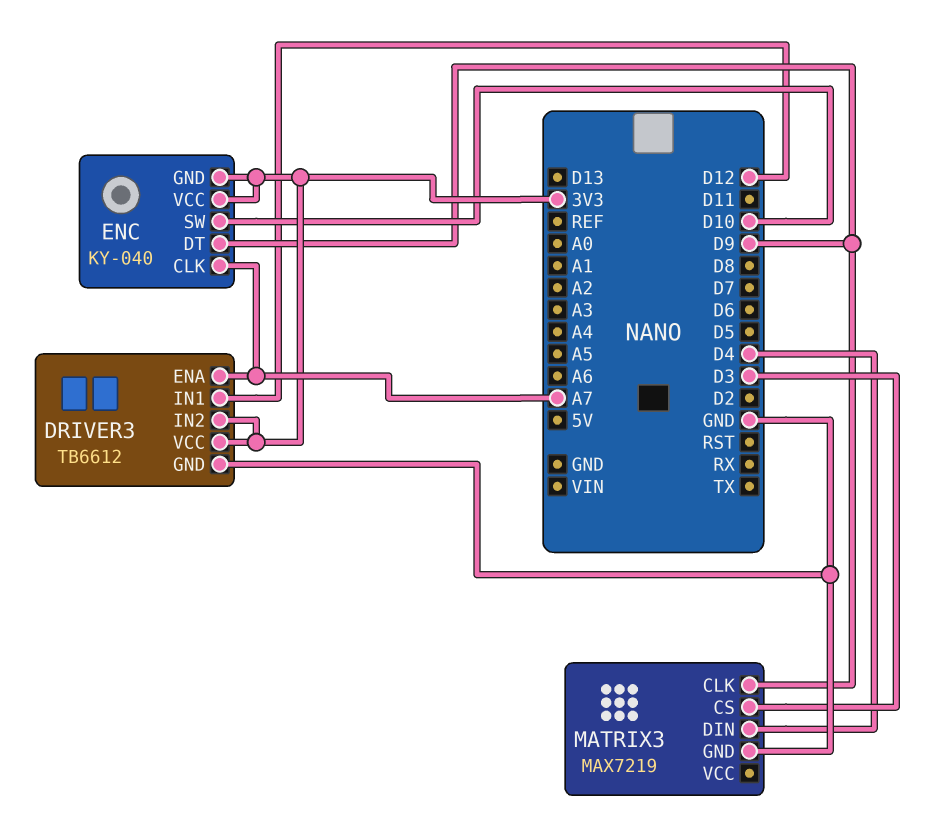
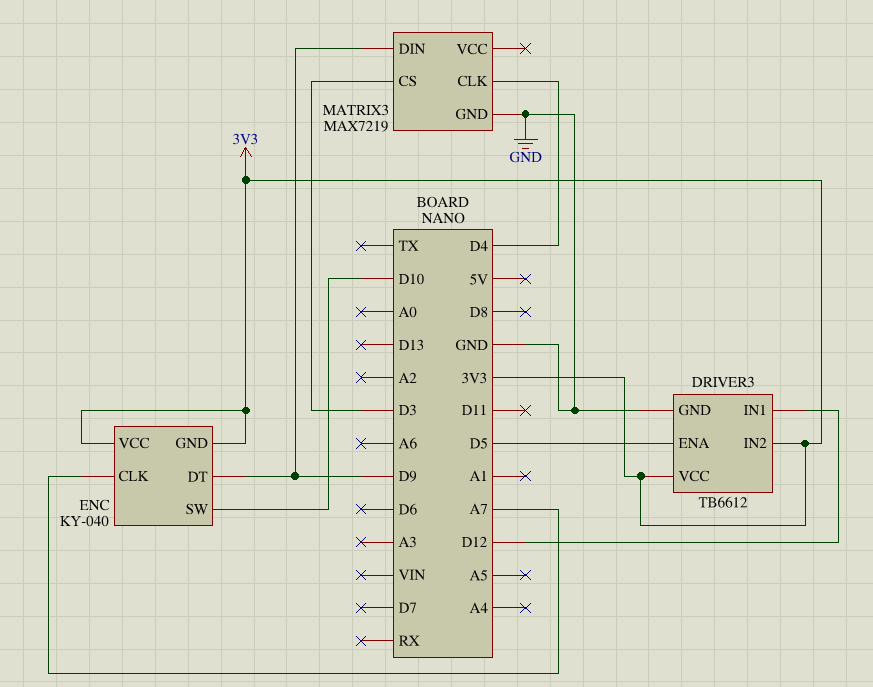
DRIVER3 pin ENA: A7 -> D5
MATRIX3 pin CLK: D9 -> D4
MATRIX3 pin DIN: D4 -> D9

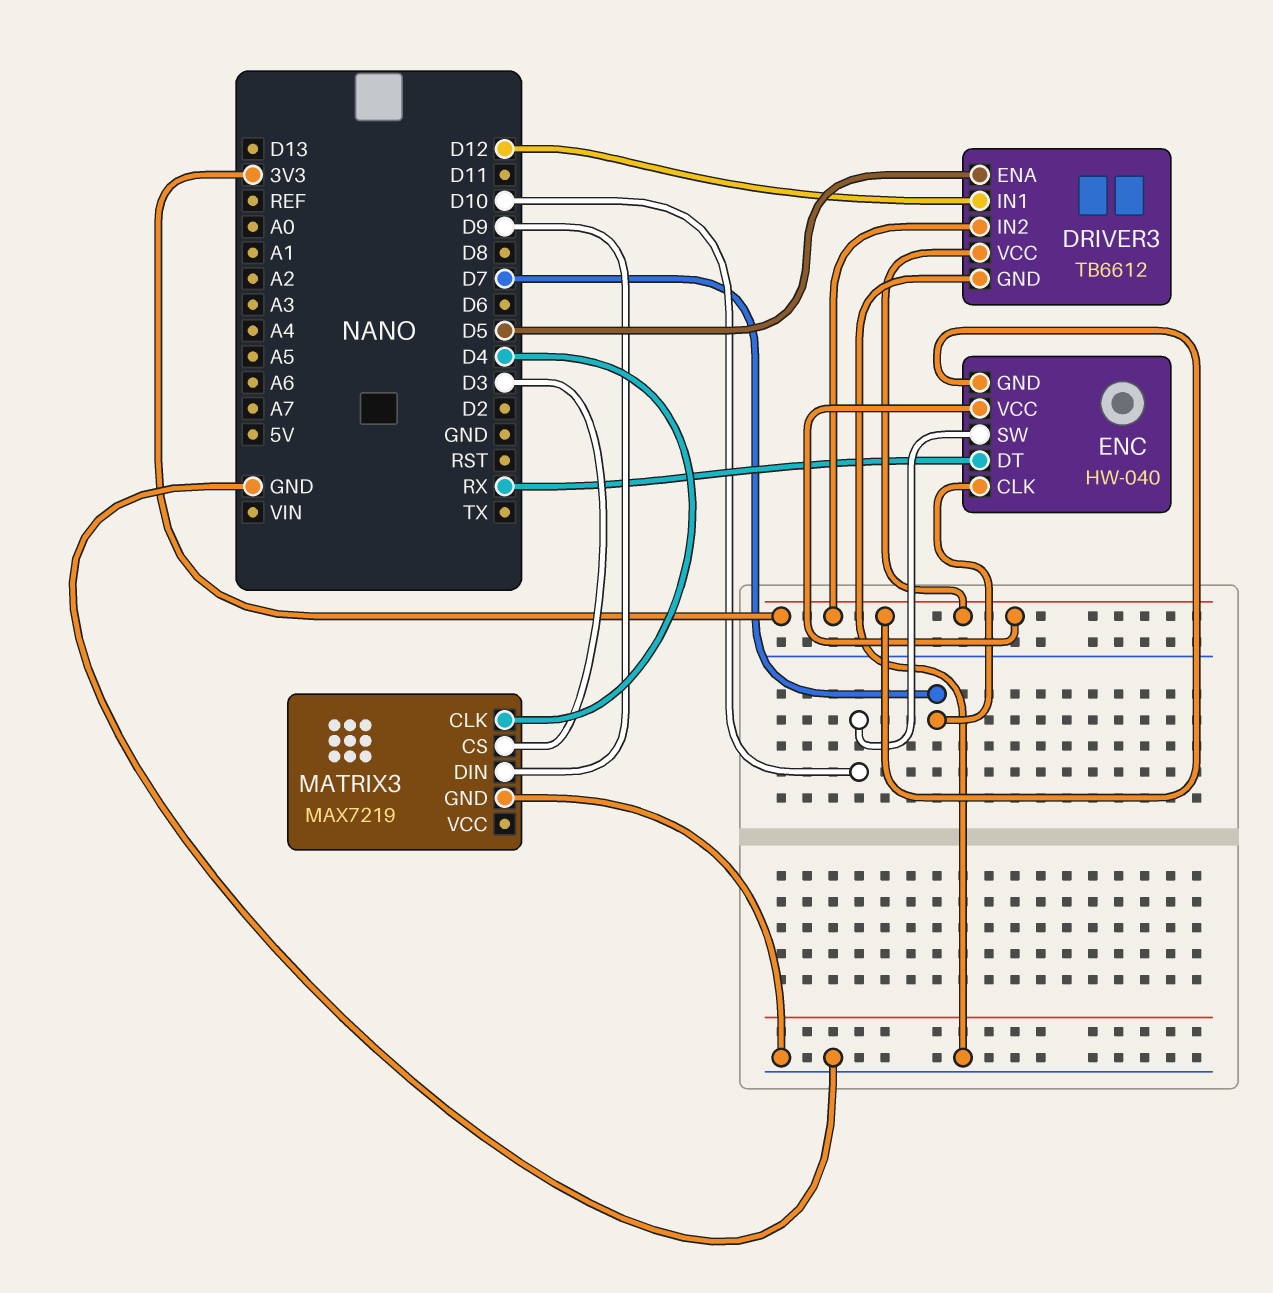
ENC: KY-040 -> HW-040
ENC pin CLK: A7 -> D7
ENC pin DT: D9 -> RX

